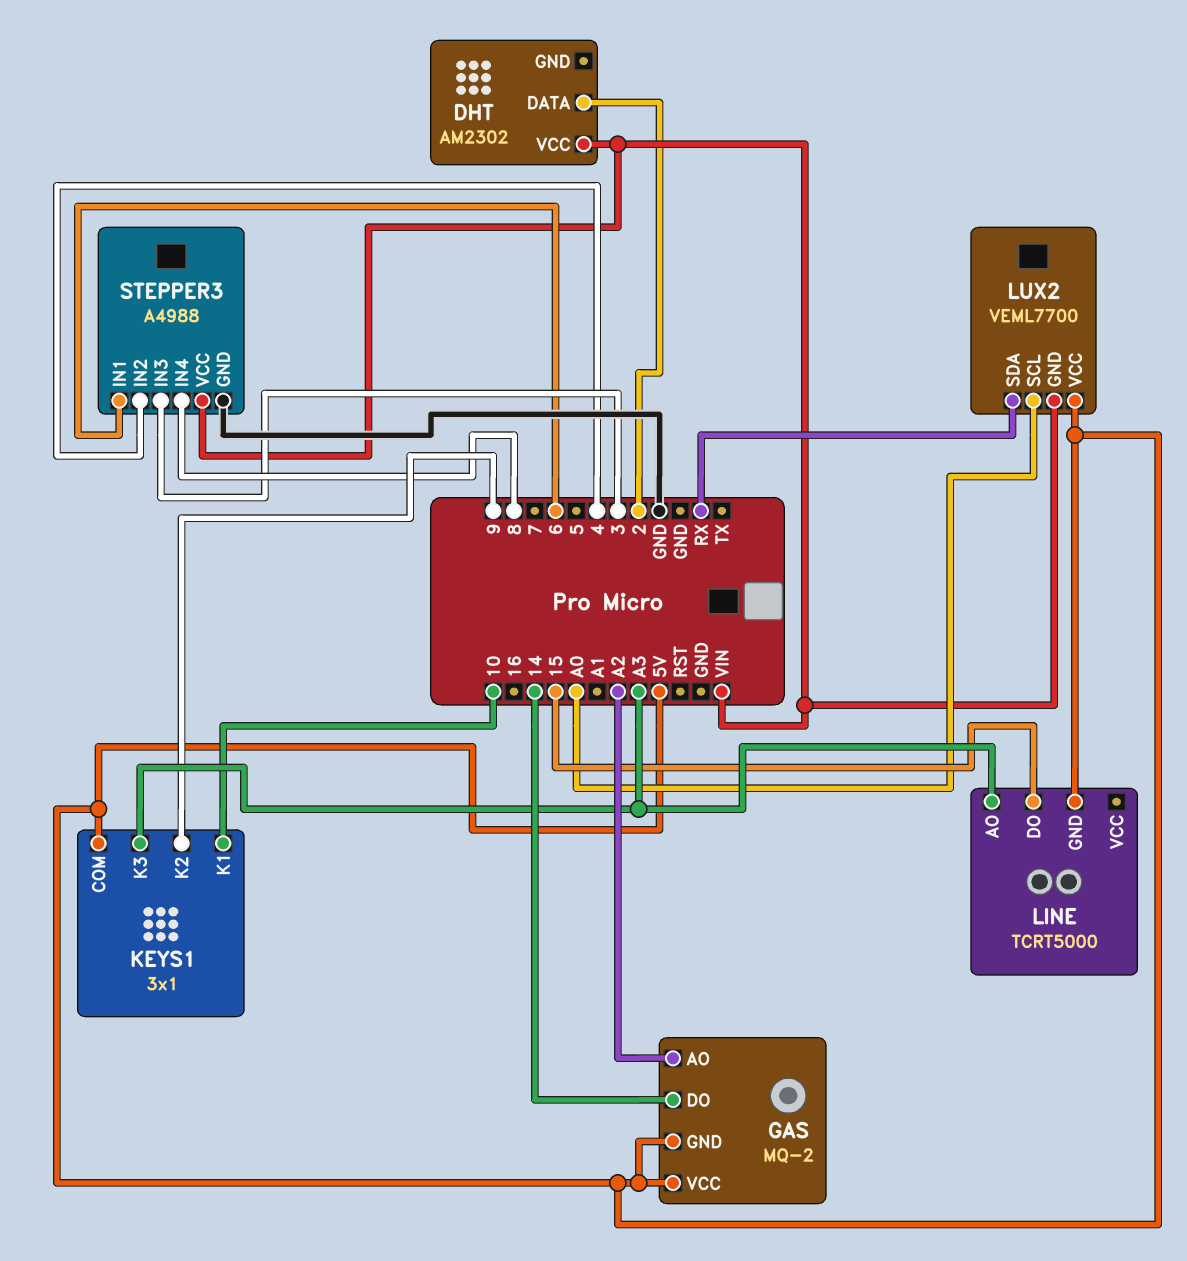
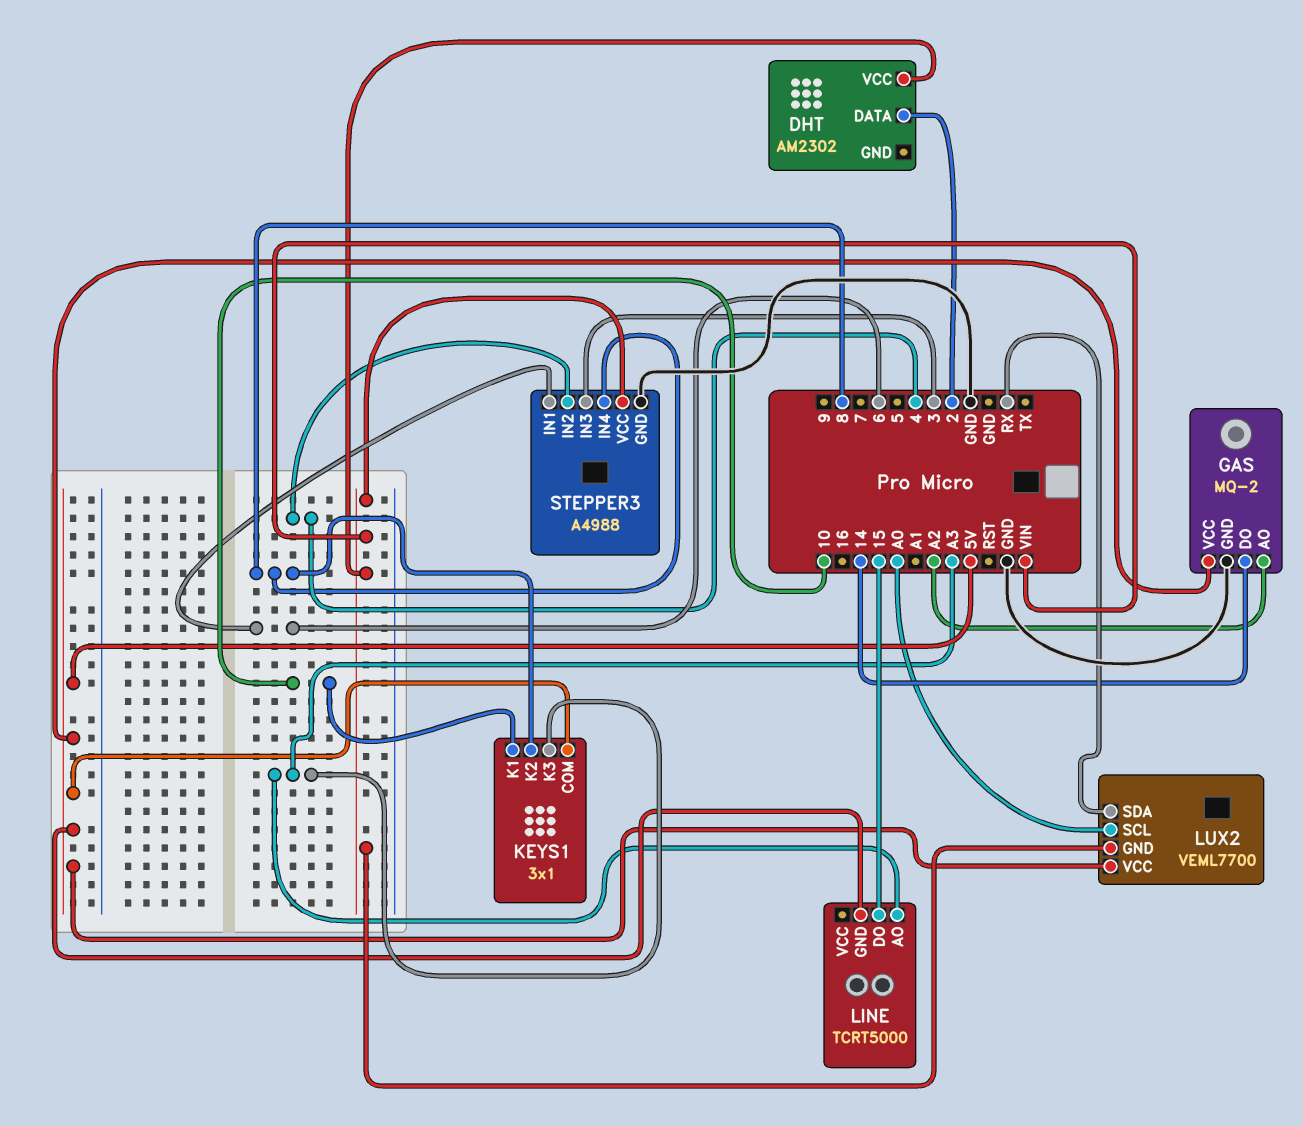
GAS pin GND: 5V -> GND
KEYS1 pin K2: 9 -> 8

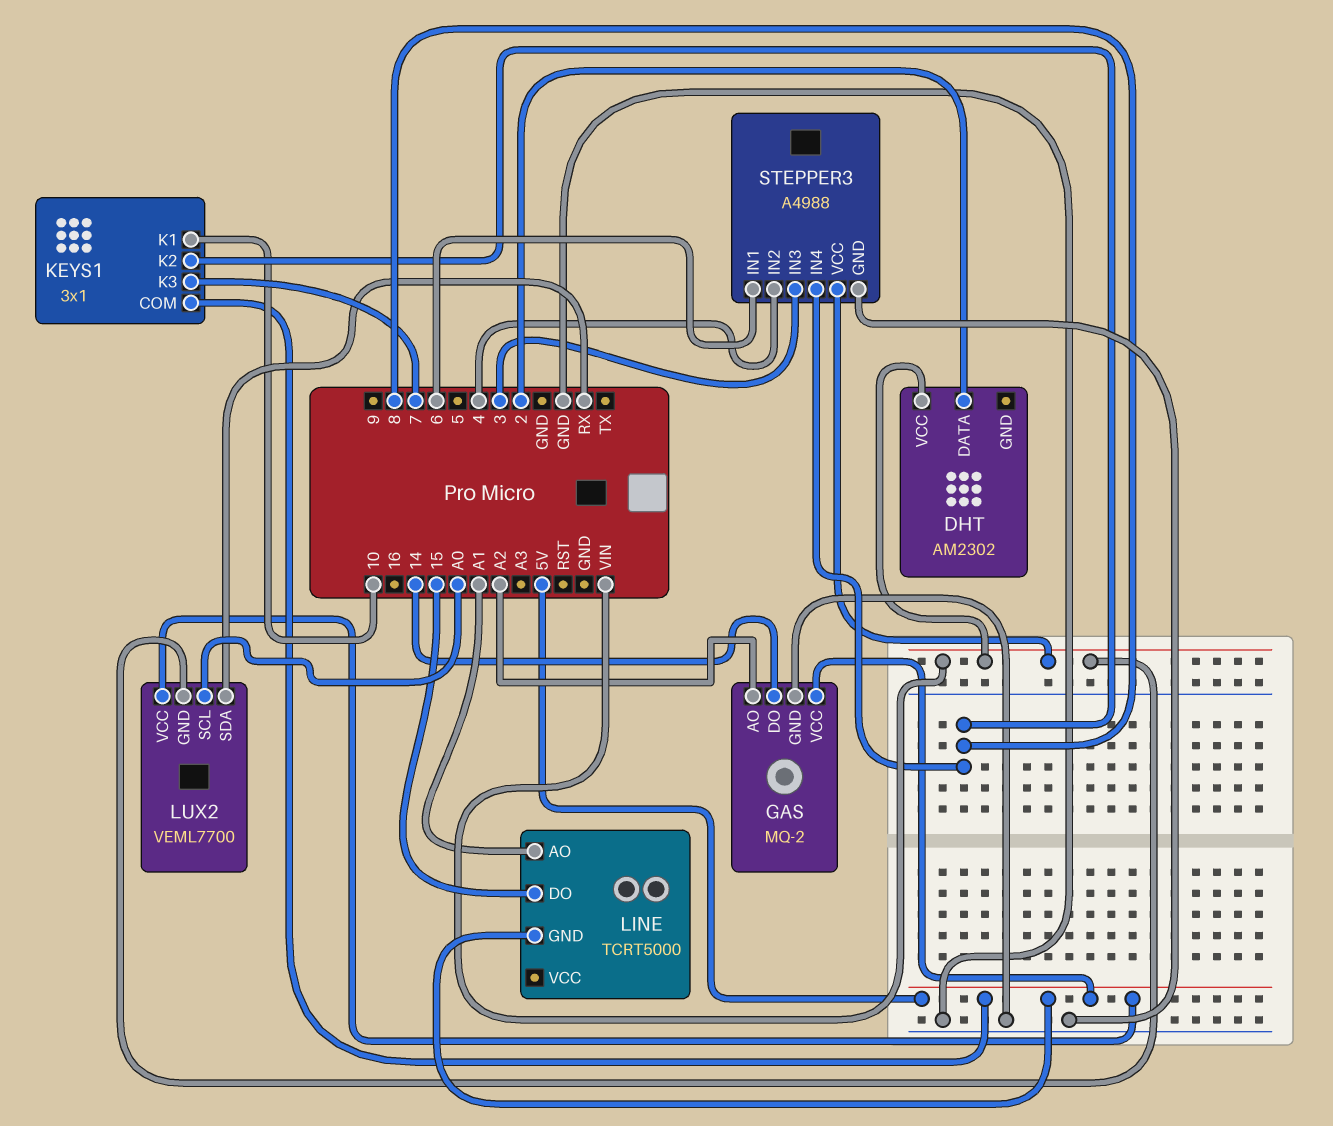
KEYS1 pin K3: A3 -> 7
LINE pin AO: A3 -> A1

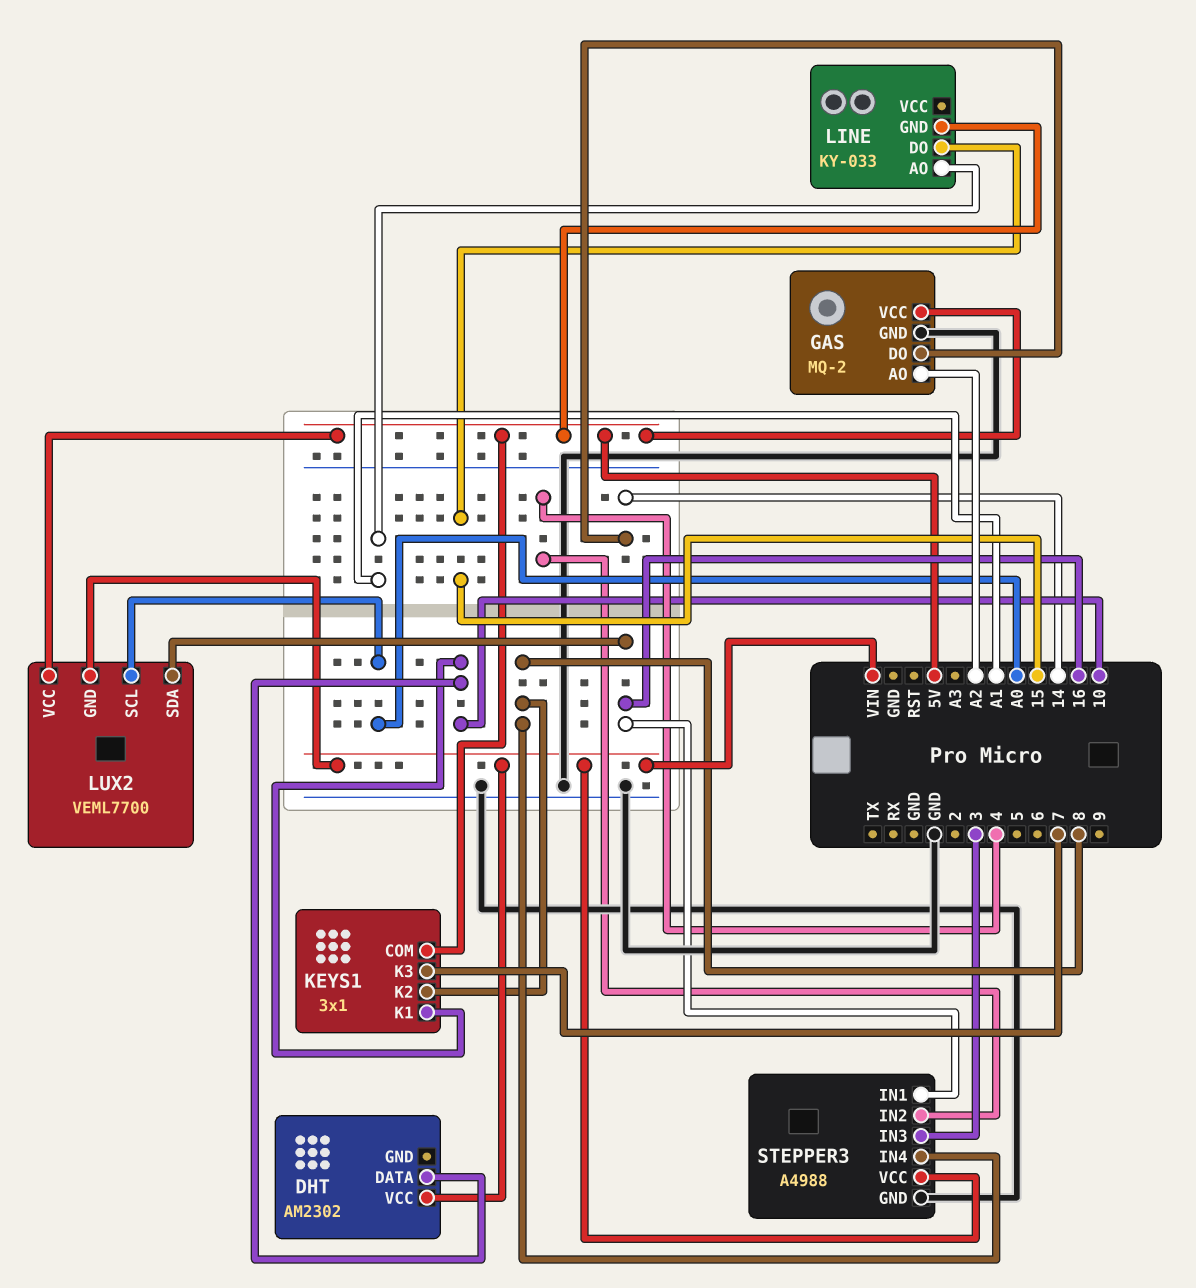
DHT pin DATA: 2 -> 10
LINE: TCRT5000 -> KY-033
LUX2 pin SDA: RX -> 16
STEPPER3 pin IN1: 6 -> 16

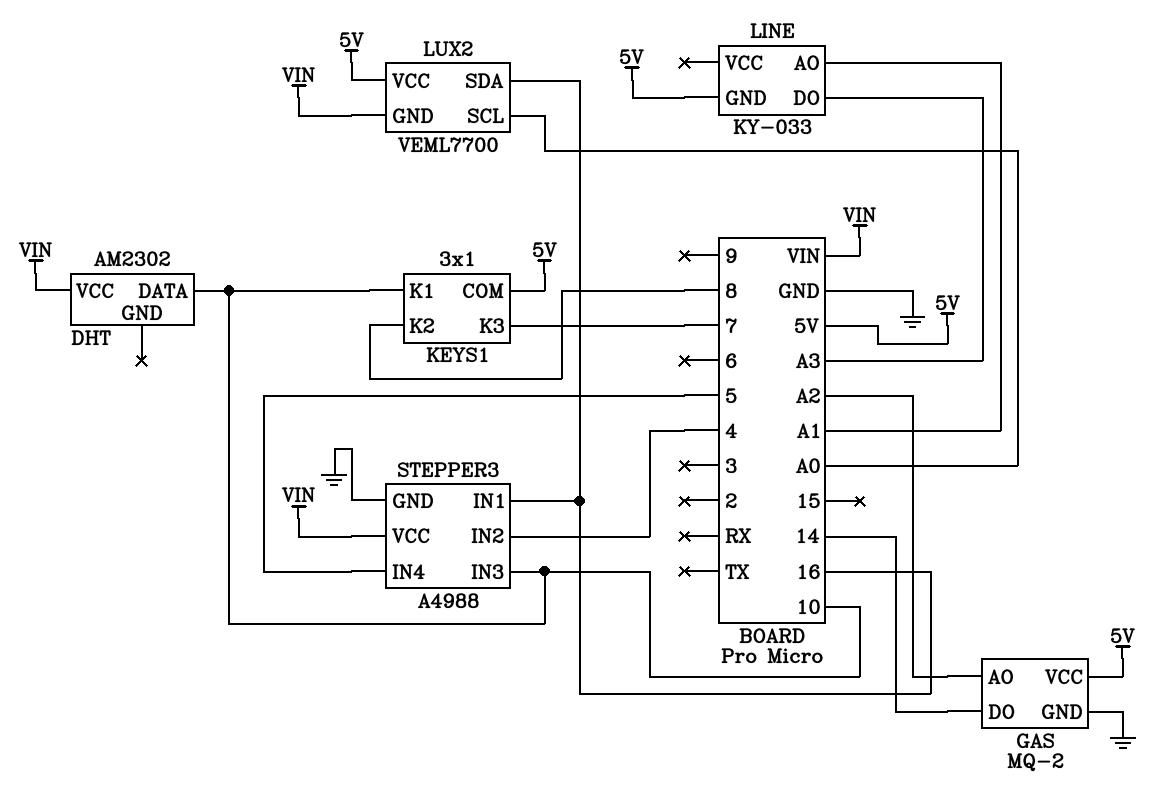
LINE pin DO: 15 -> A3
STEPPER3 pin IN3: 3 -> 10
STEPPER3 pin IN4: 8 -> 5

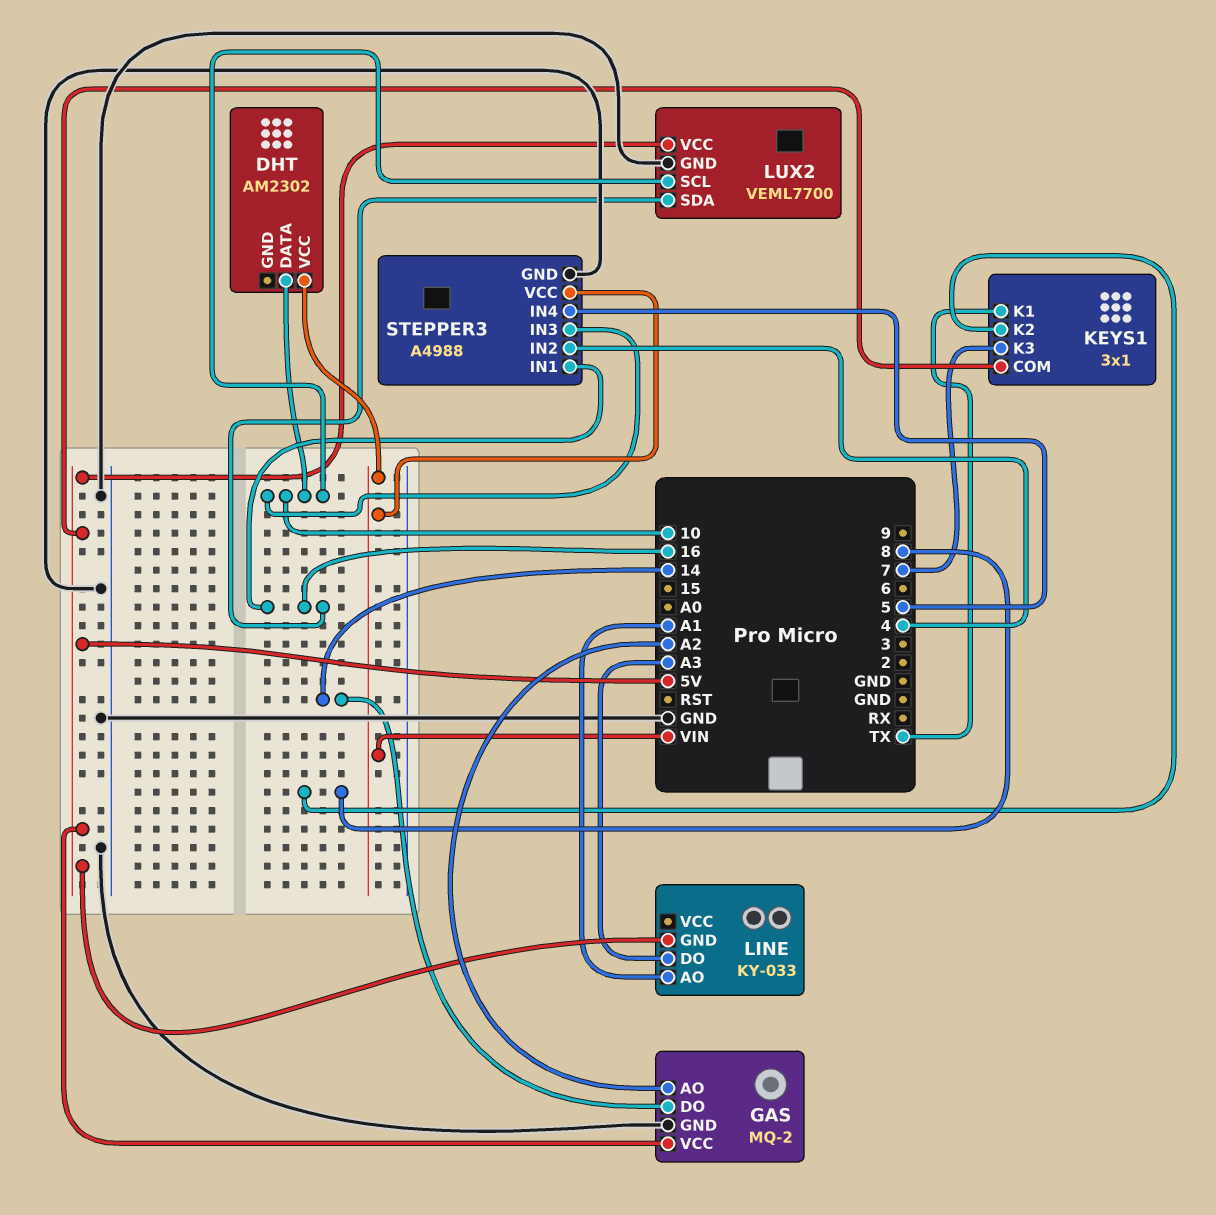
KEYS1 pin K1: 10 -> TX
LUX2 pin GND: VIN -> GND
LUX2 pin SCL: A0 -> 10

